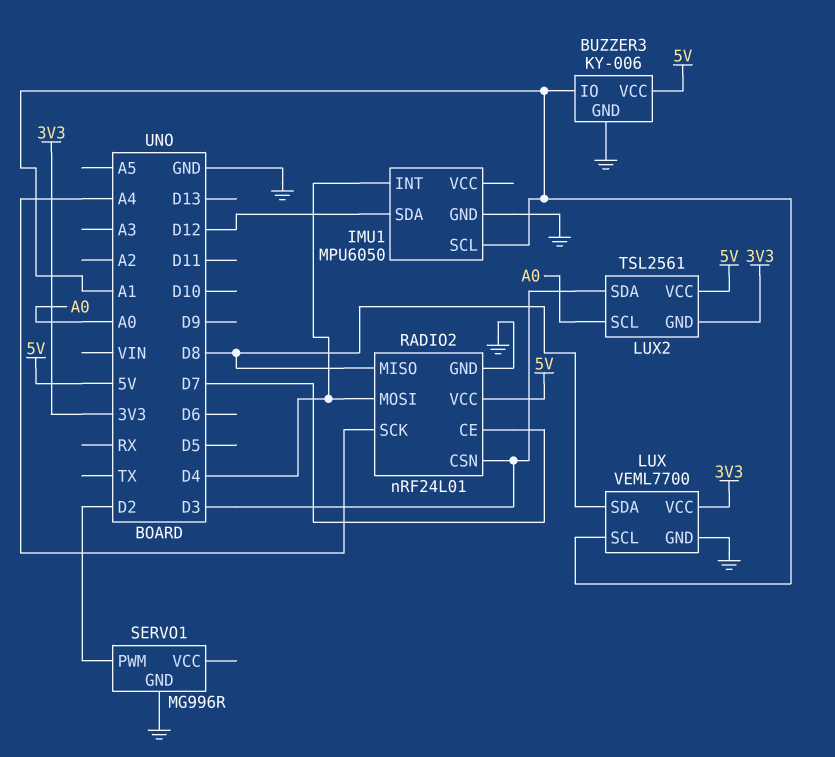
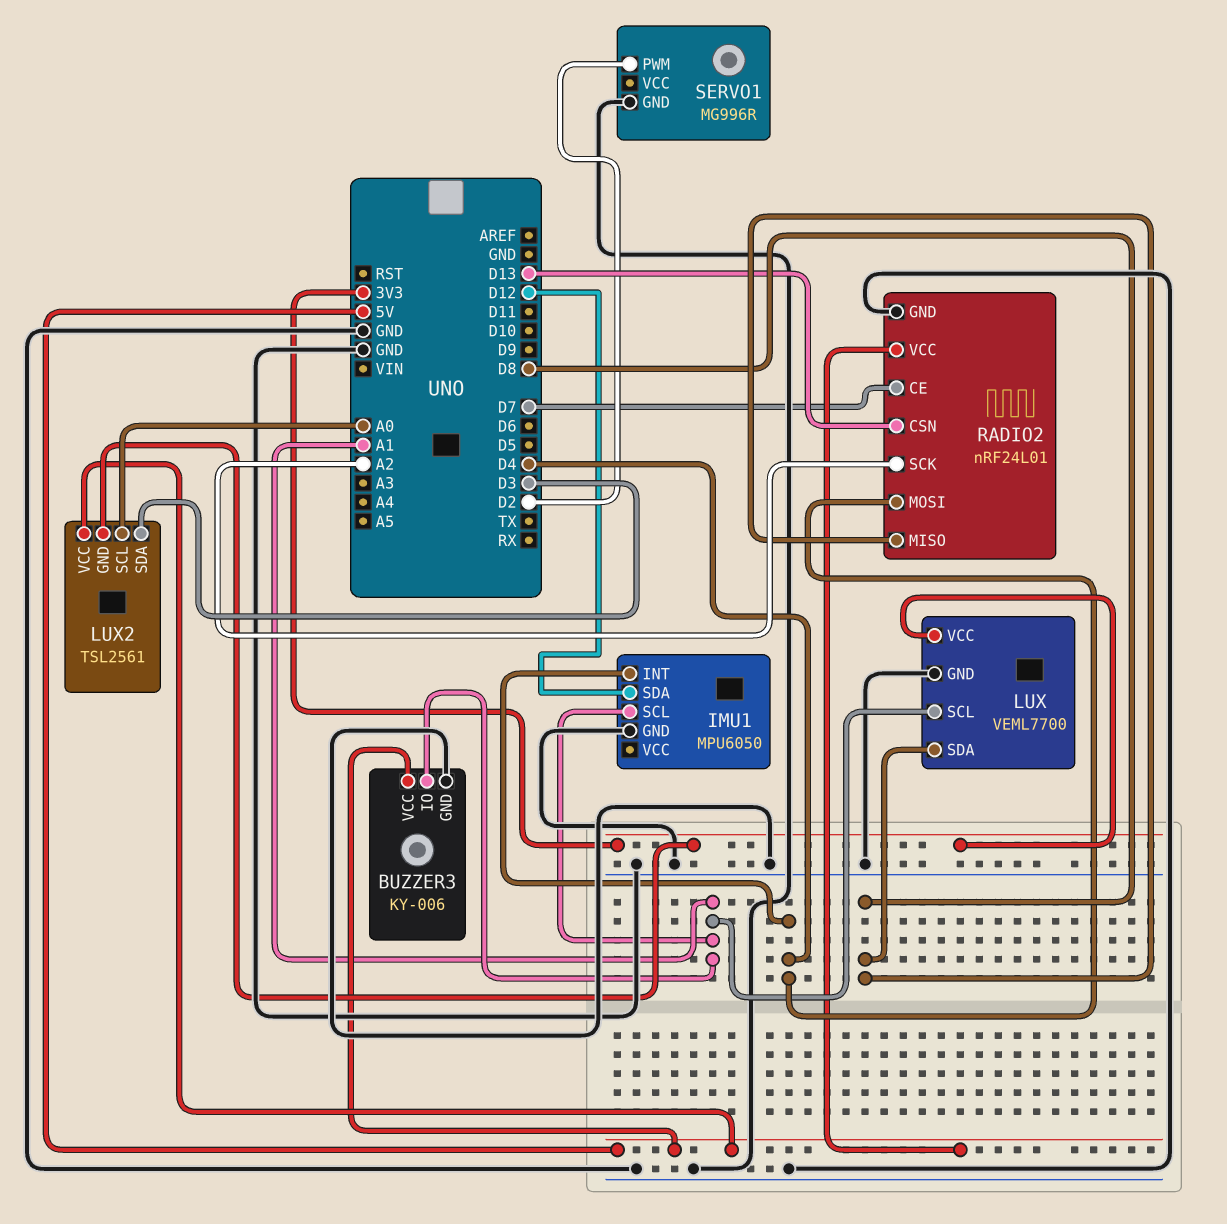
RADIO2 pin CSN: D3 -> D13
RADIO2 pin SCK: A4 -> A2

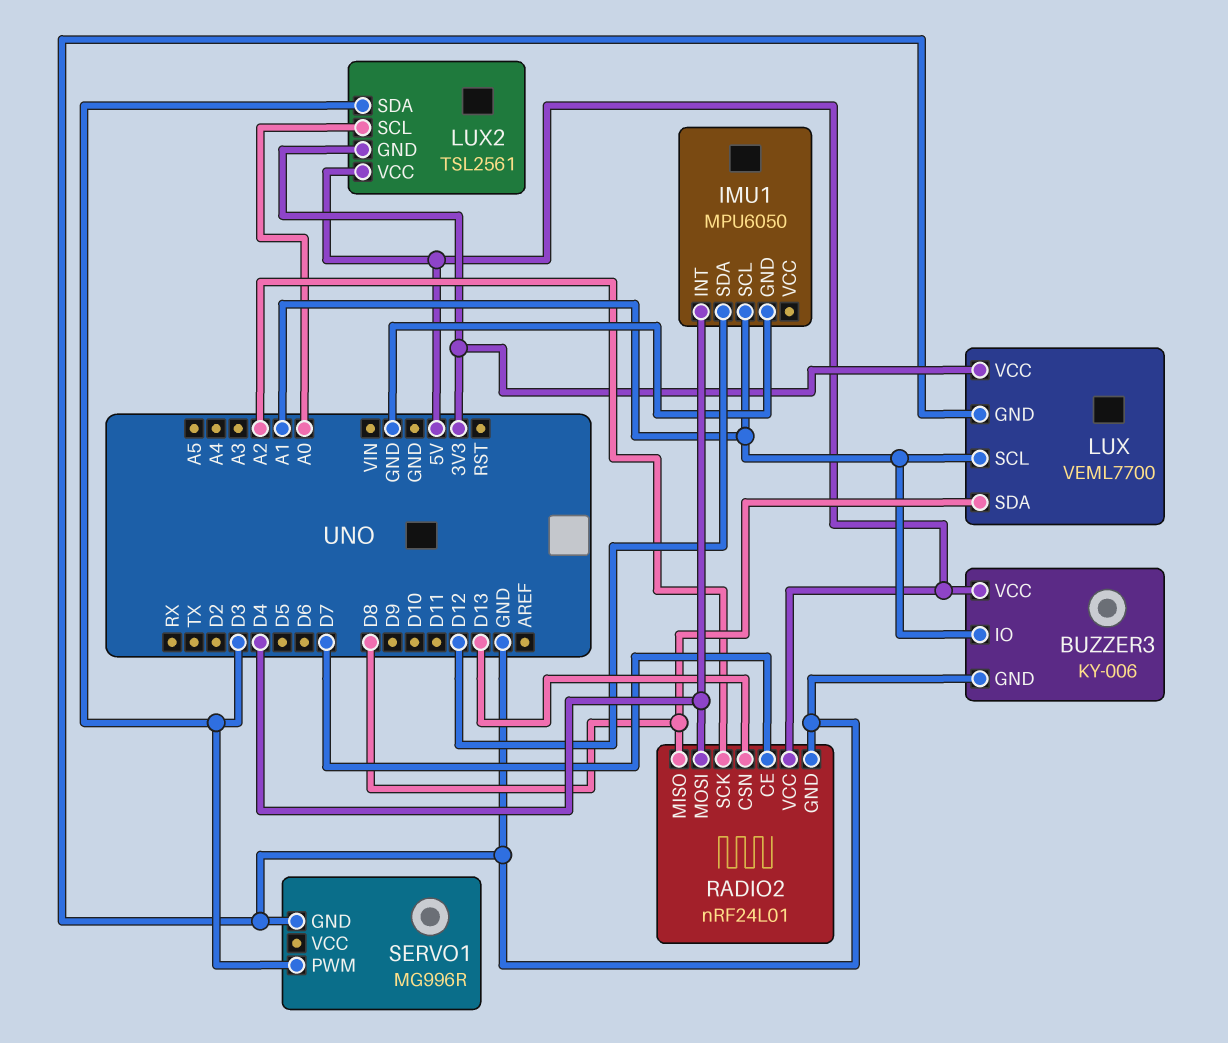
SERVO1 pin PWM: D2 -> D3

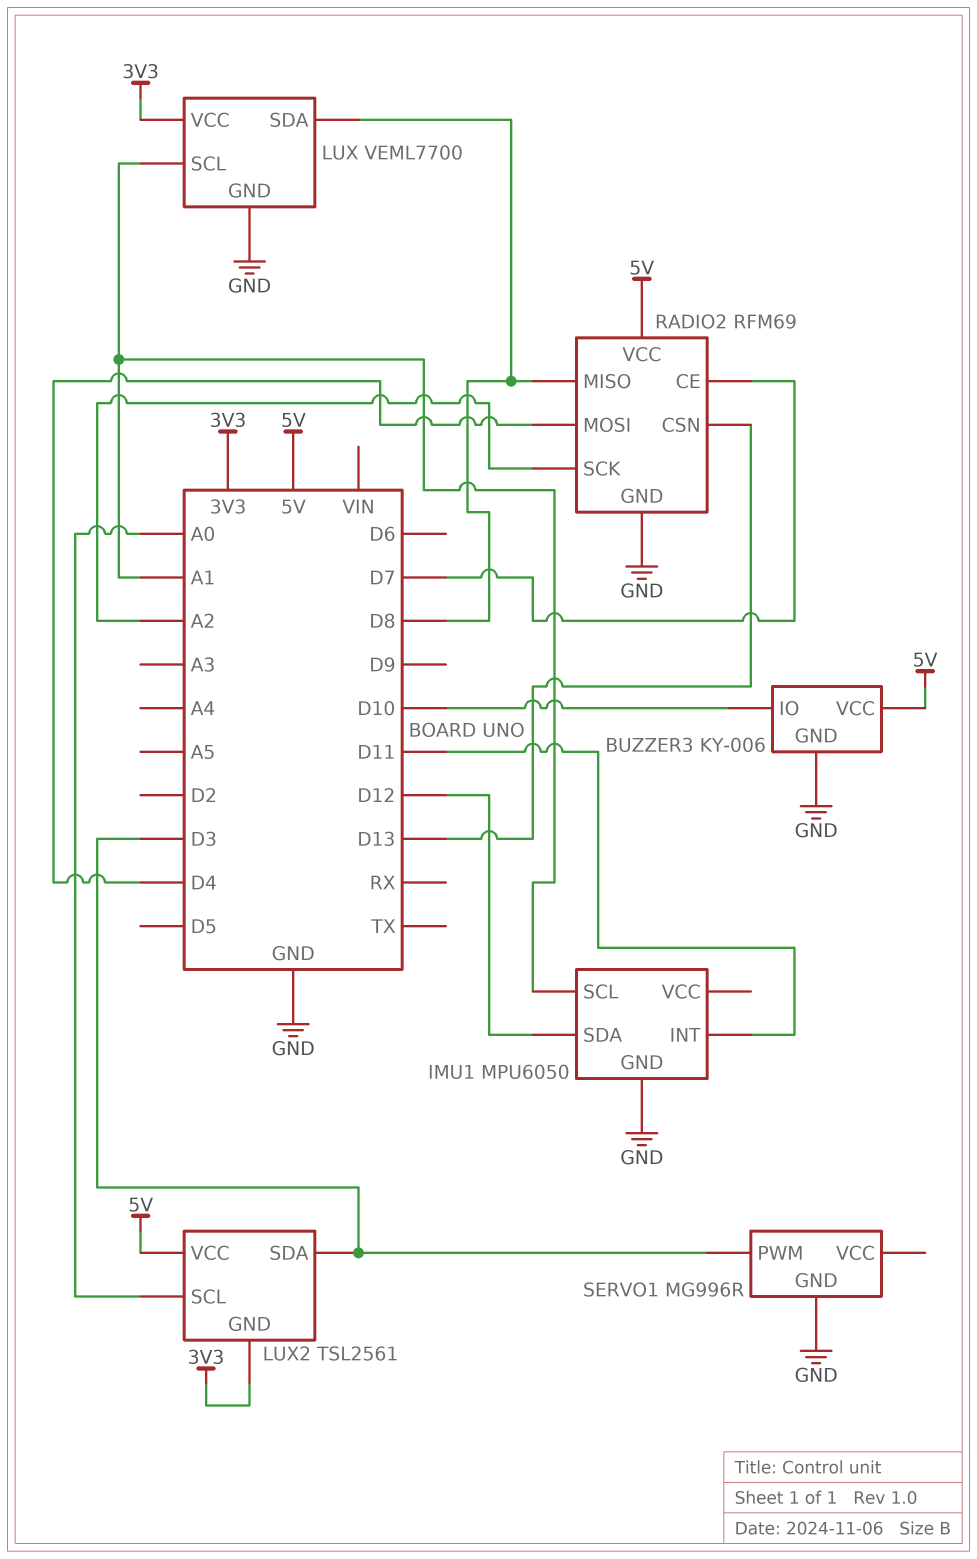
BUZZER3 pin IO: A1 -> D10
IMU1 pin INT: D4 -> D11
RADIO2: nRF24L01 -> RFM69

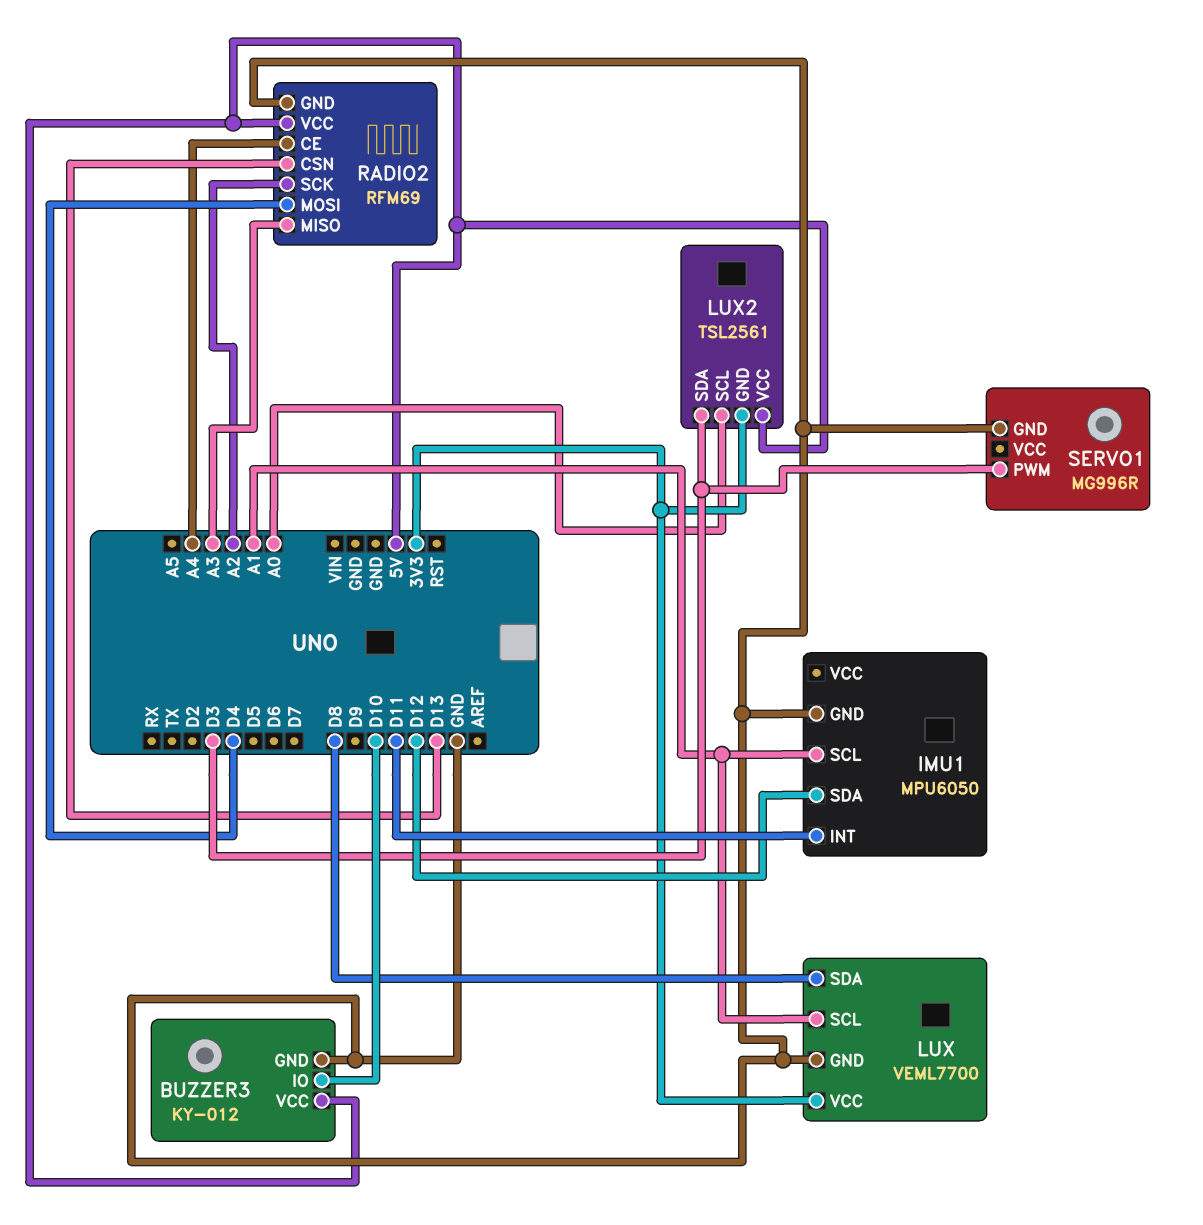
BUZZER3: KY-006 -> KY-012
RADIO2 pin CE: D7 -> A4
RADIO2 pin MISO: D8 -> A3

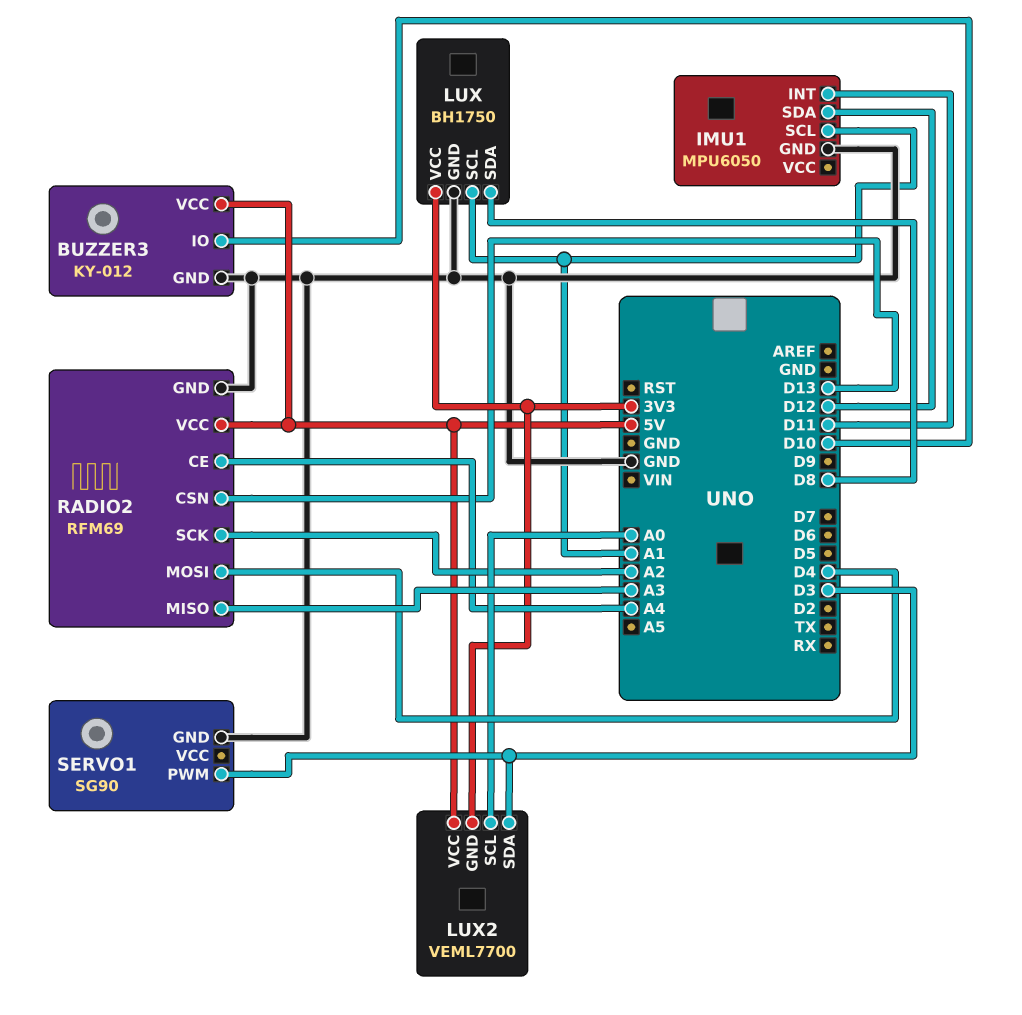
LUX: VEML7700 -> BH1750
LUX2: TSL2561 -> VEML7700
SERVO1: MG996R -> SG90

